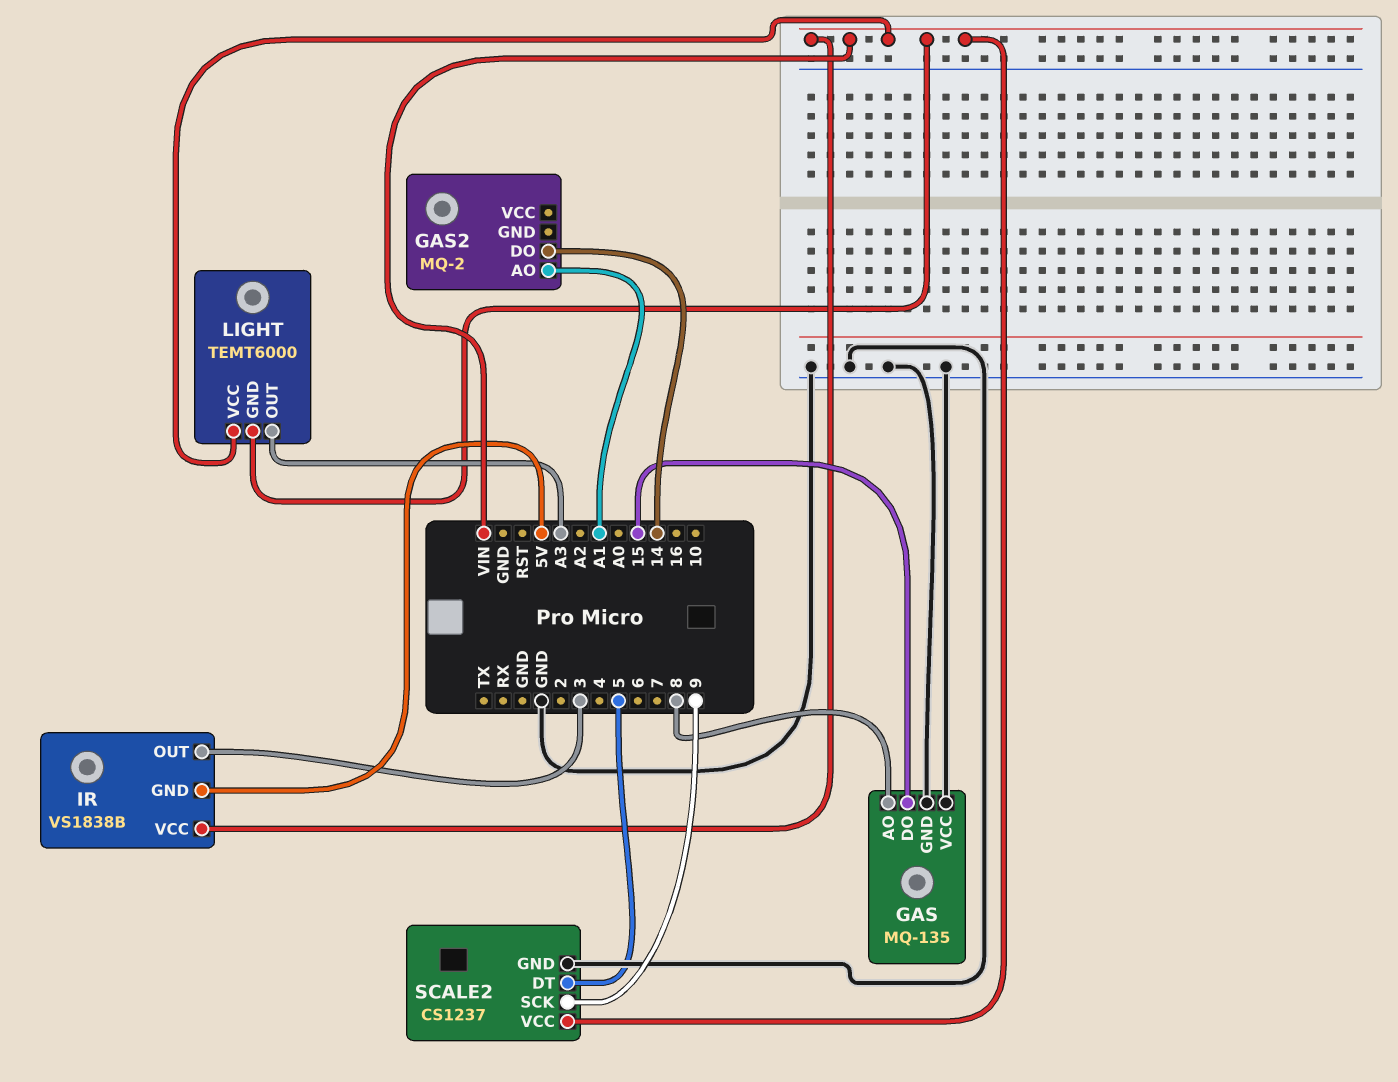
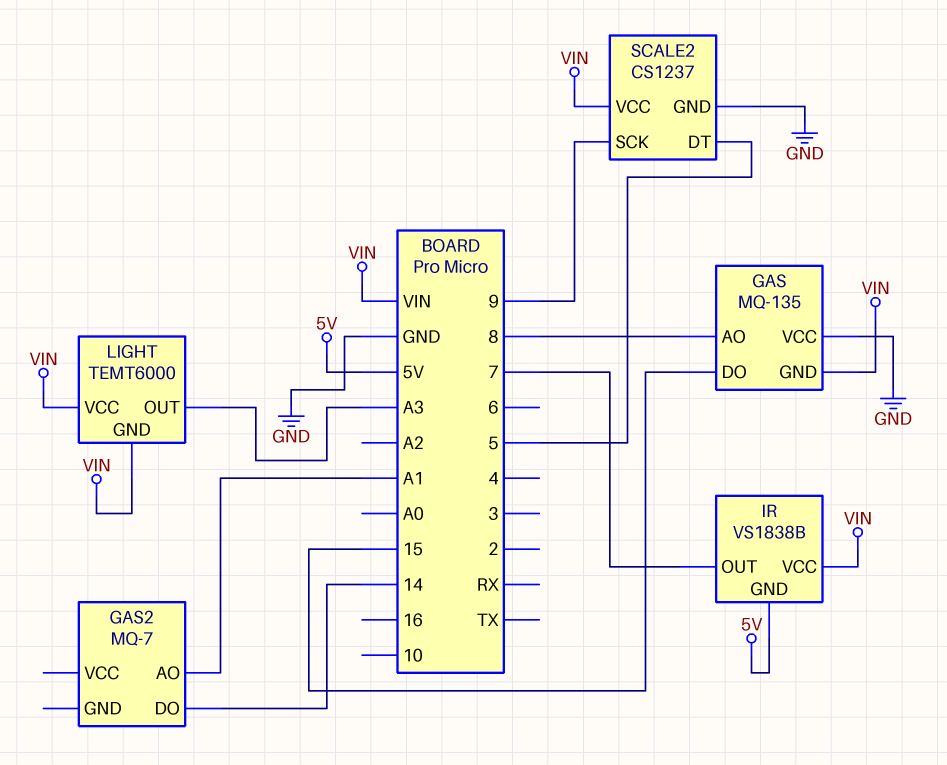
GAS pin GND: GND -> VIN
GAS2: MQ-2 -> MQ-7
IR pin OUT: 3 -> 7

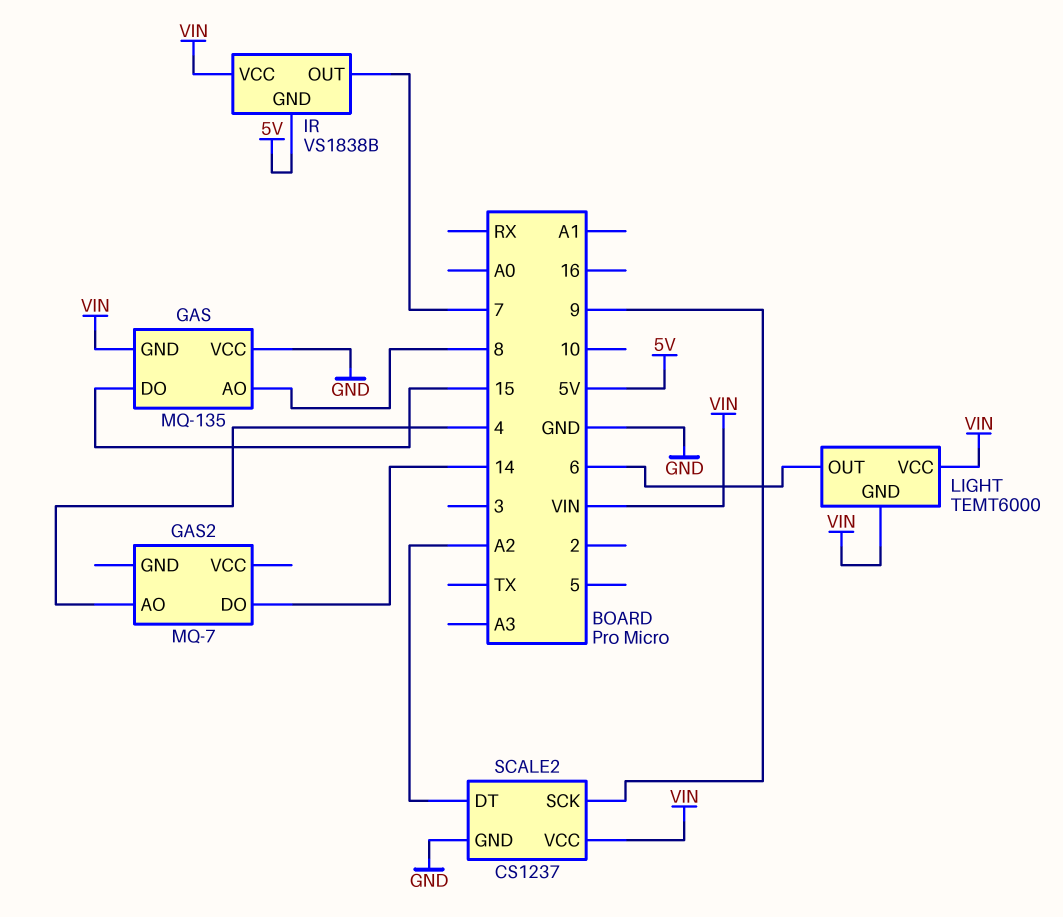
GAS2 pin AO: A1 -> 4
LIGHT pin OUT: A3 -> 6
SCALE2 pin DT: 5 -> A2

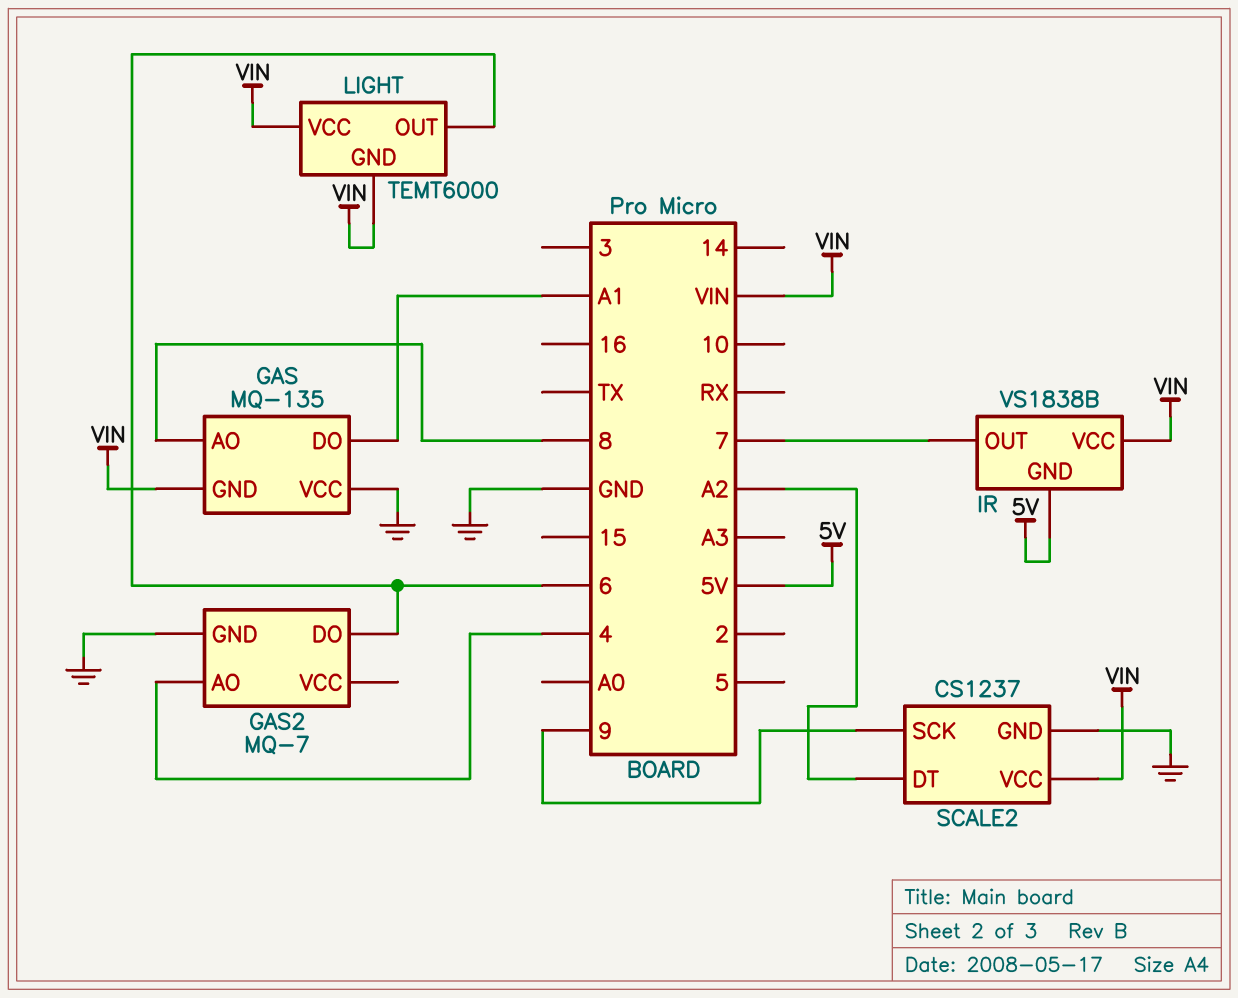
GAS pin DO: 15 -> A1
GAS2 pin DO: 14 -> 6
GAS2 pin GND: none -> GND

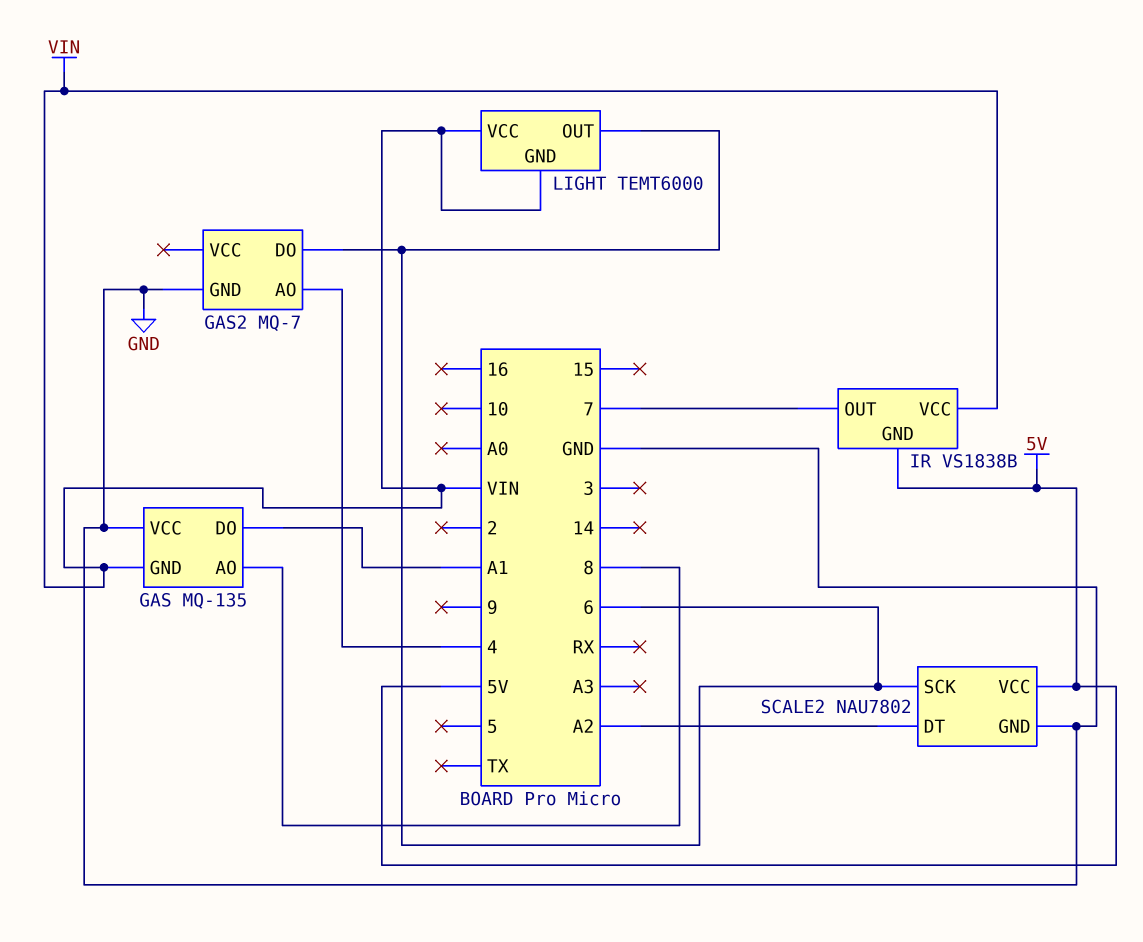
SCALE2: CS1237 -> NAU7802
SCALE2 pin SCK: 9 -> 6
SCALE2 pin VCC: VIN -> 5V

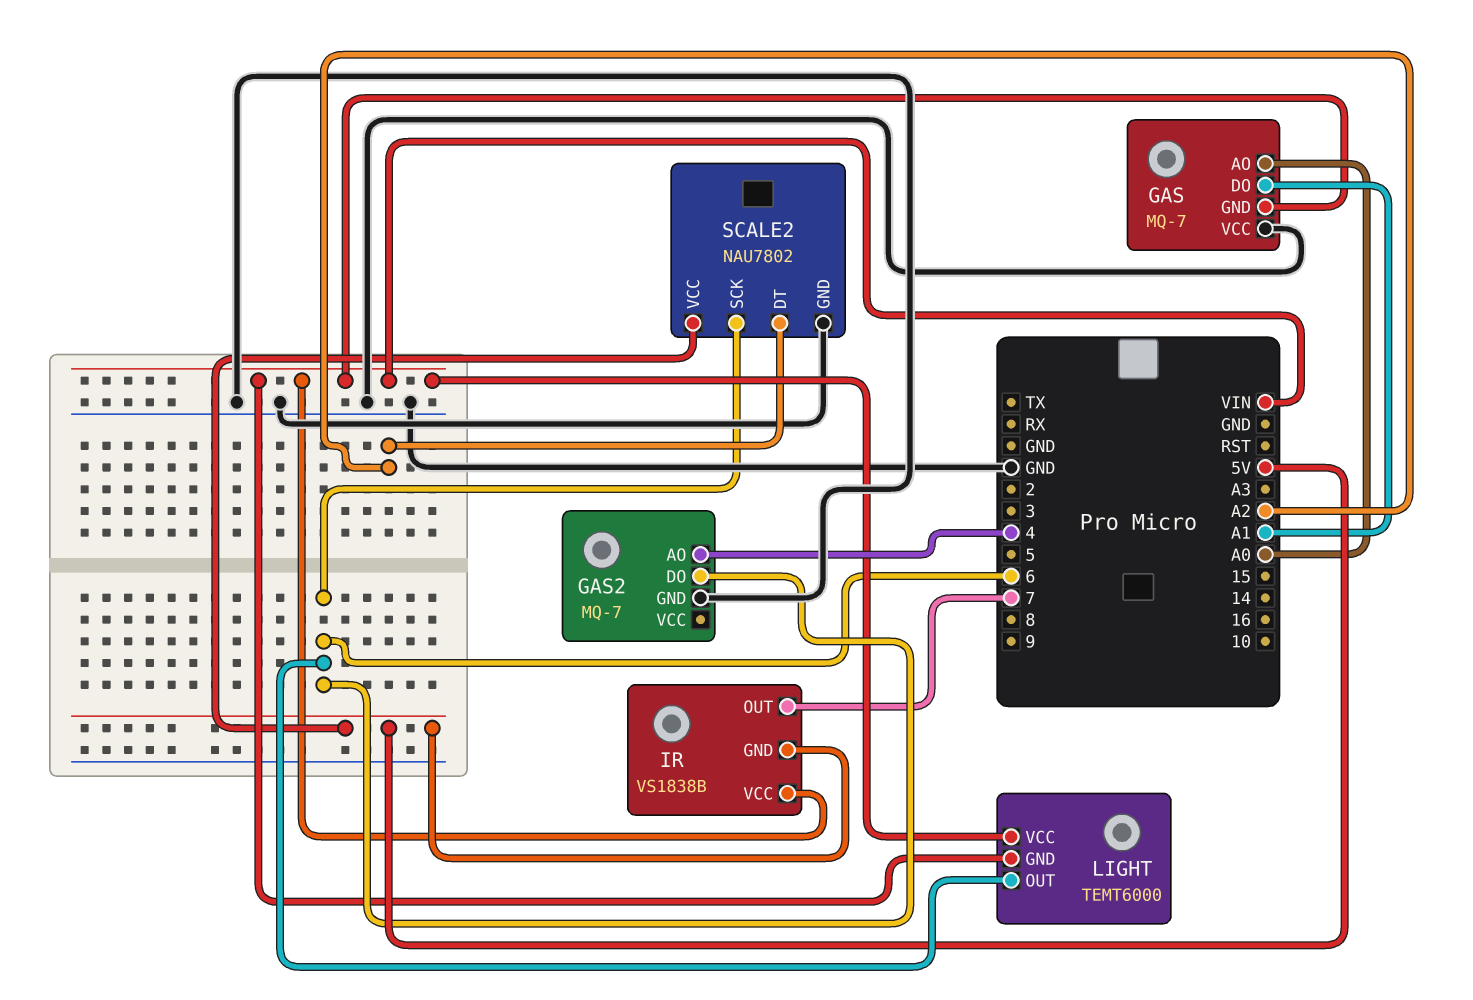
GAS: MQ-135 -> MQ-7
GAS pin AO: 8 -> A0

